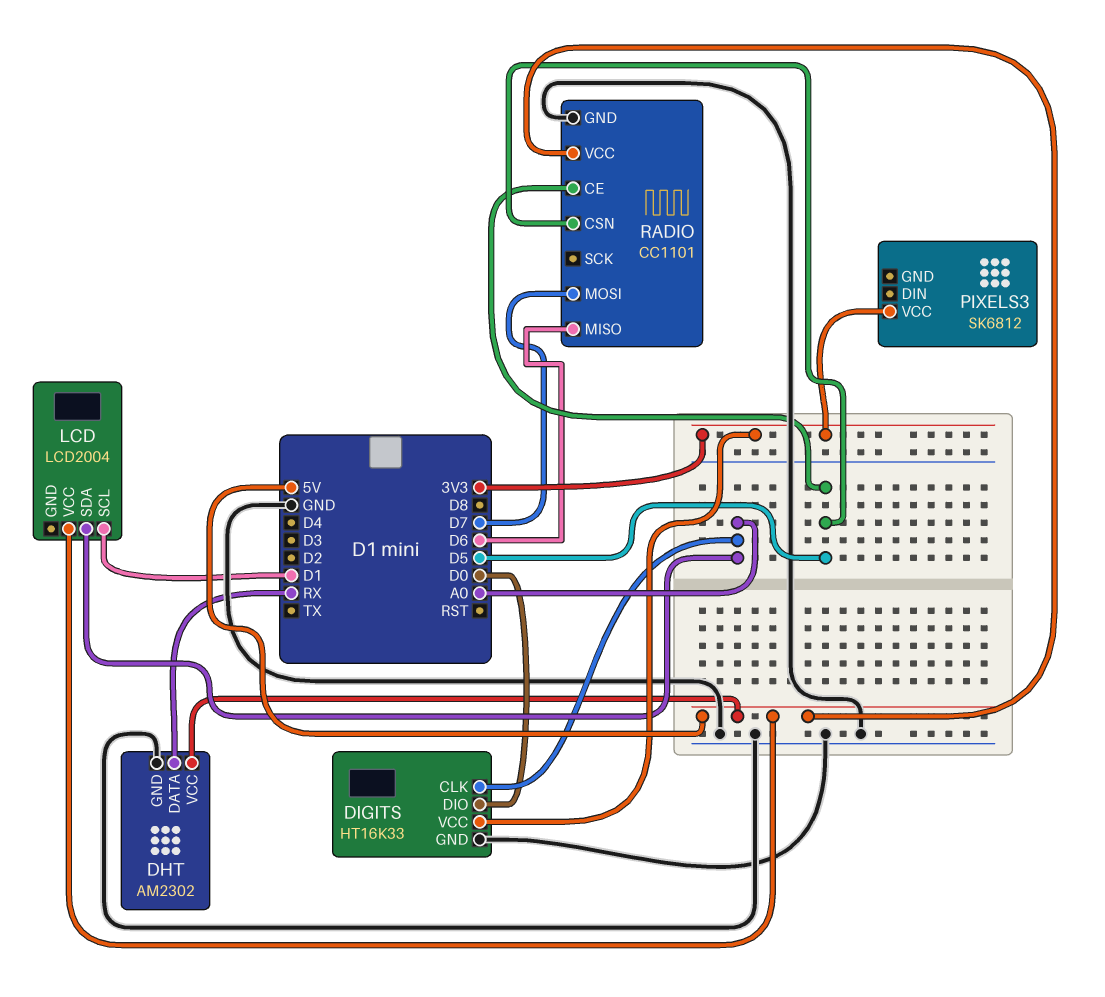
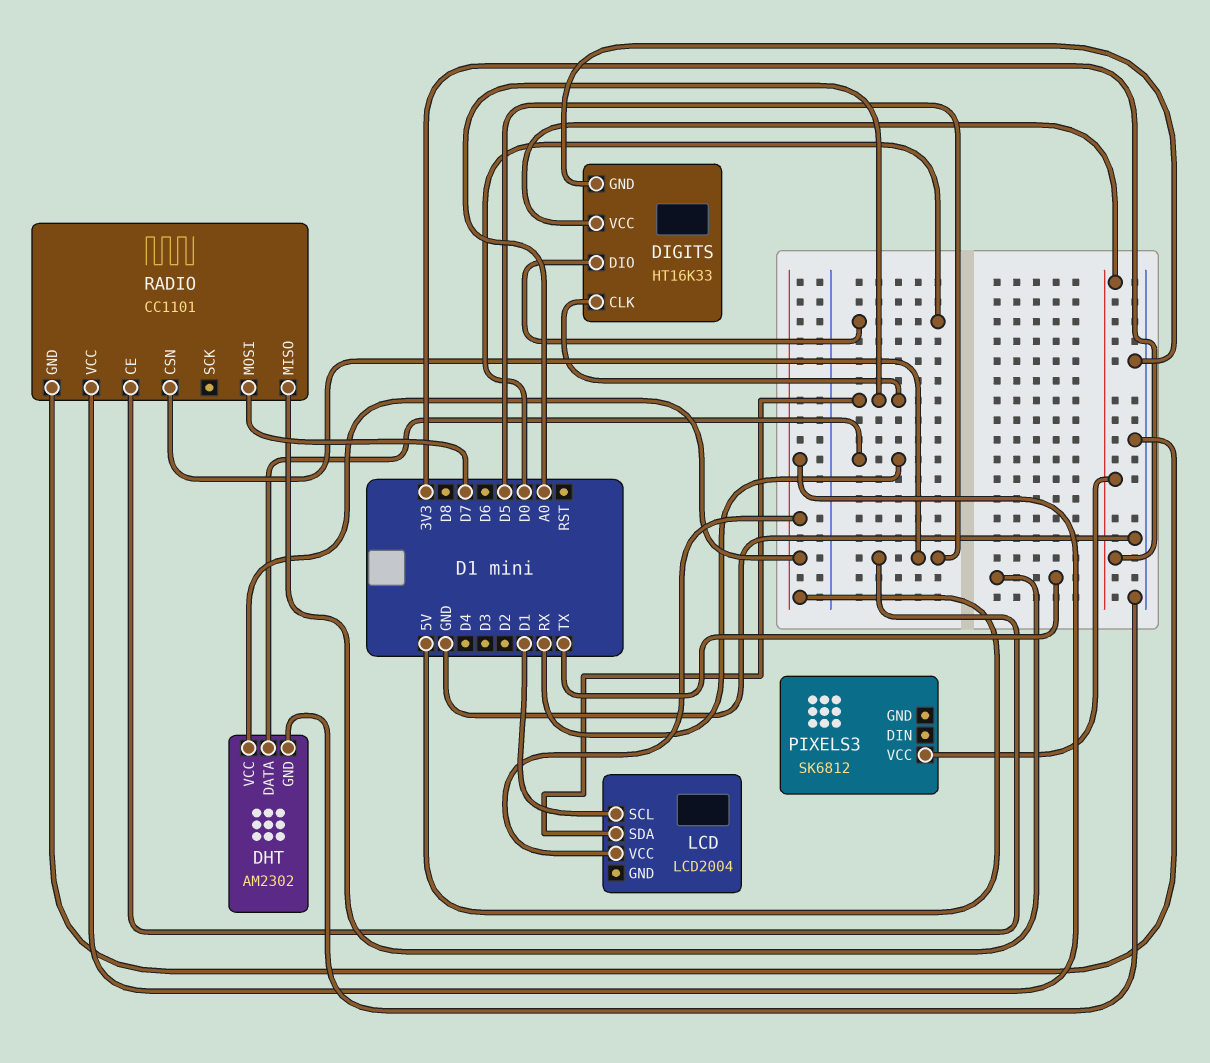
RADIO pin MISO: D6 -> TX

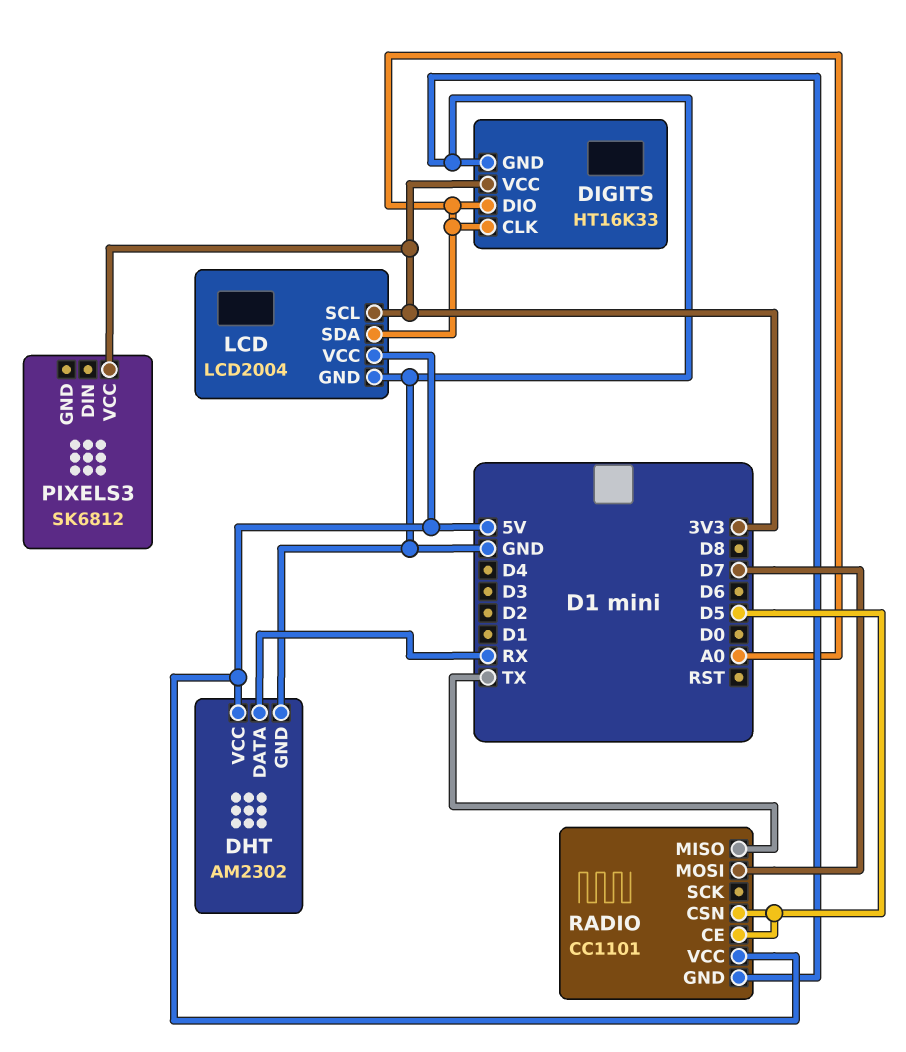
DIGITS pin DIO: D0 -> A0
LCD pin GND: none -> GND
LCD pin SCL: D1 -> 3V3

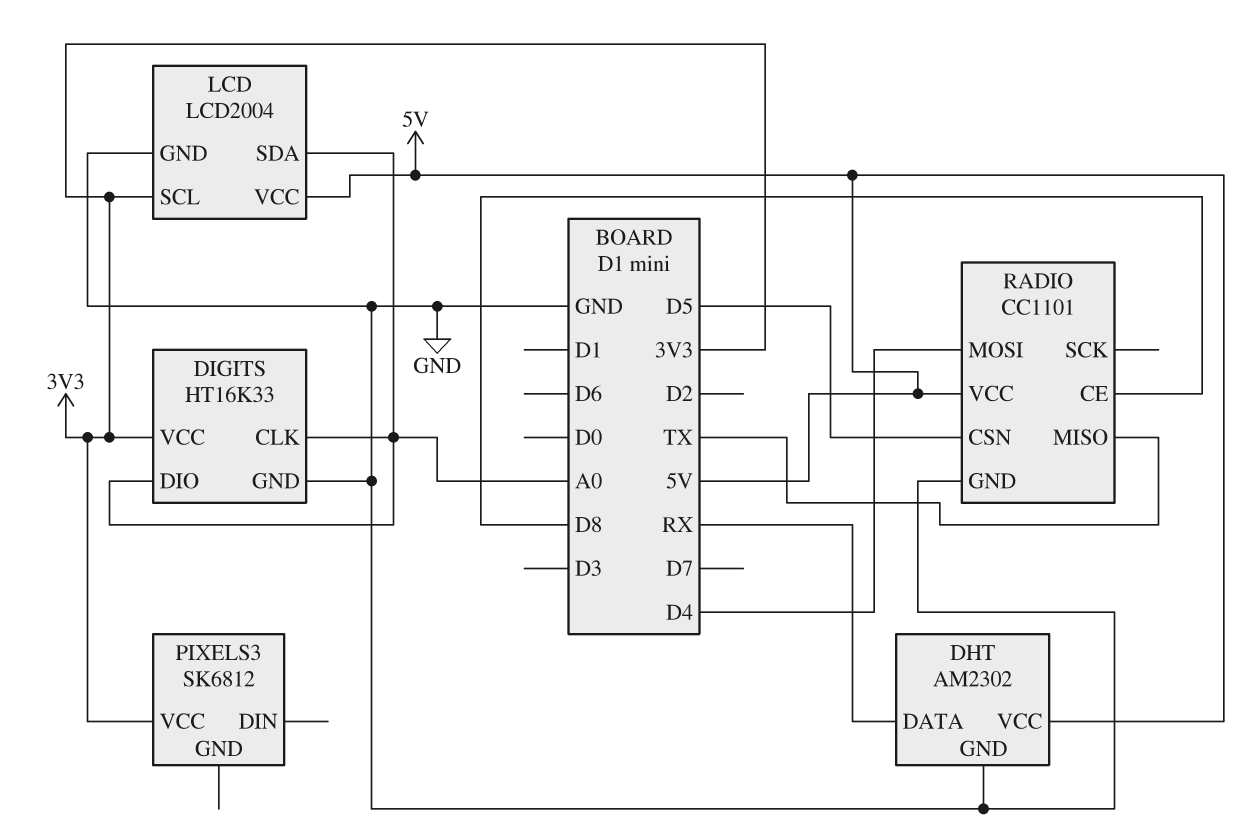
RADIO pin CE: D5 -> D8
RADIO pin MOSI: D7 -> D4

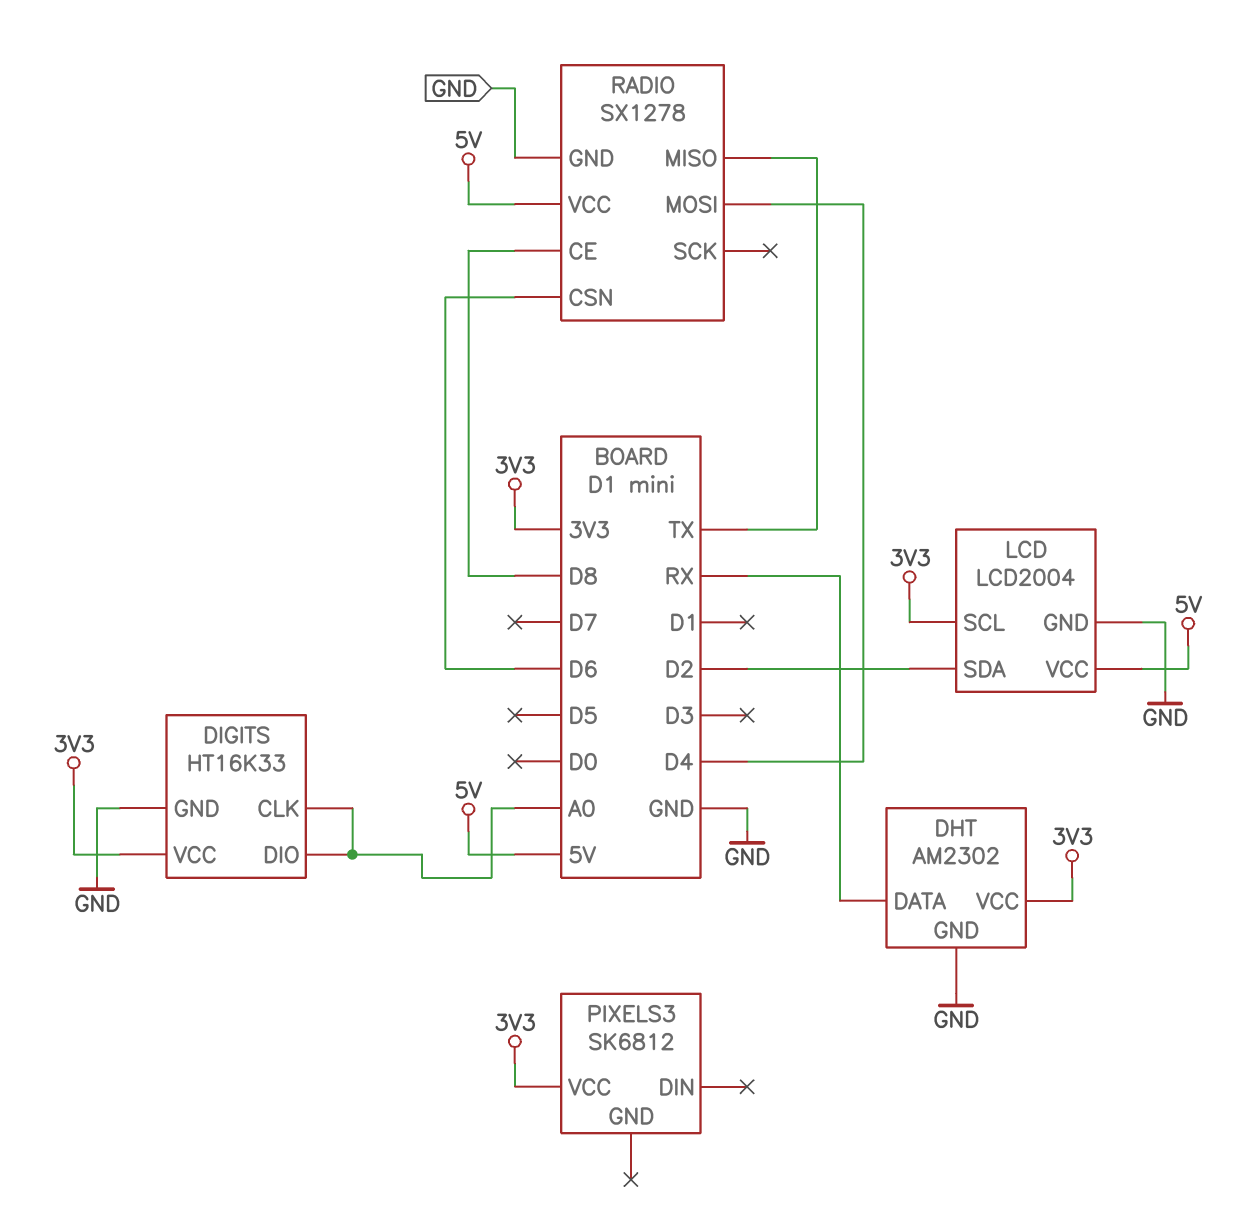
DHT pin VCC: 5V -> 3V3
LCD pin SDA: A0 -> D2
RADIO: CC1101 -> SX1278
RADIO pin CSN: D5 -> D6

